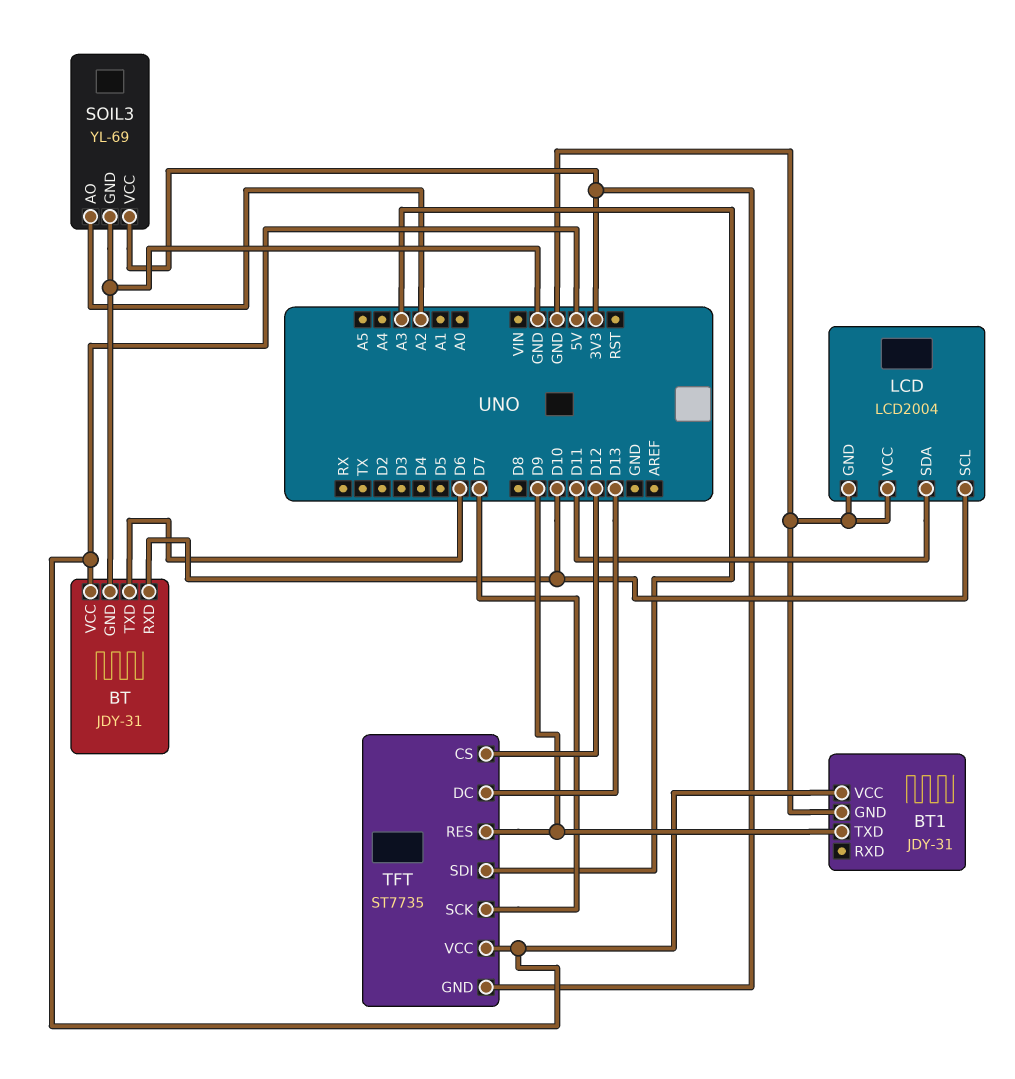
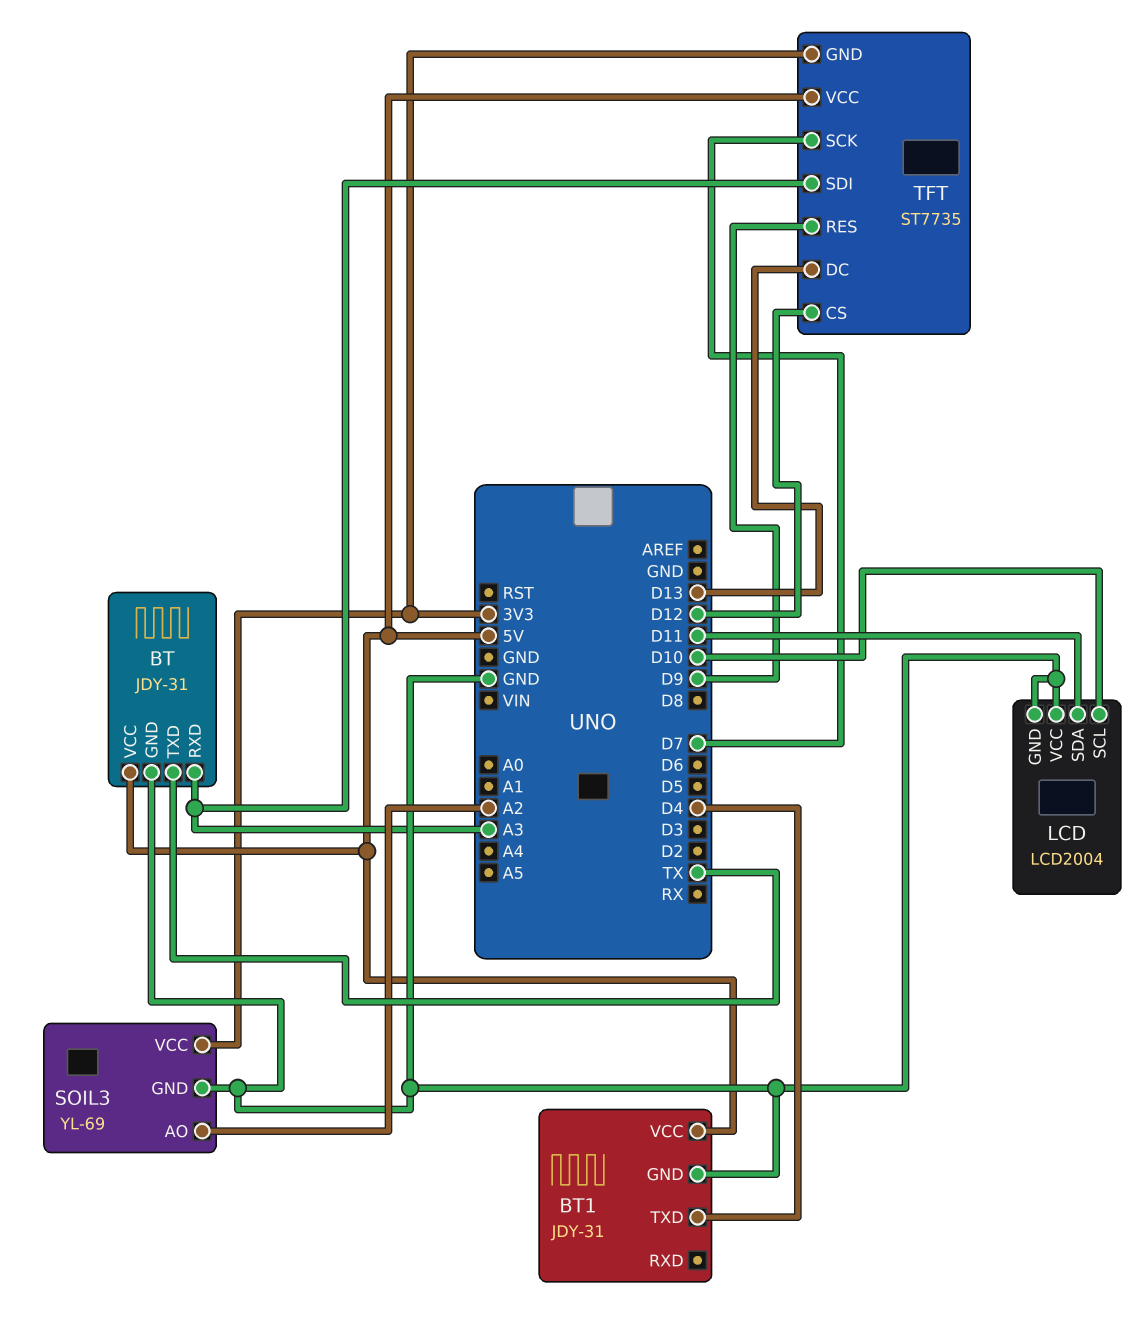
BT pin RXD: D10 -> A3
BT pin TXD: D6 -> TX
BT1 pin TXD: D9 -> D4

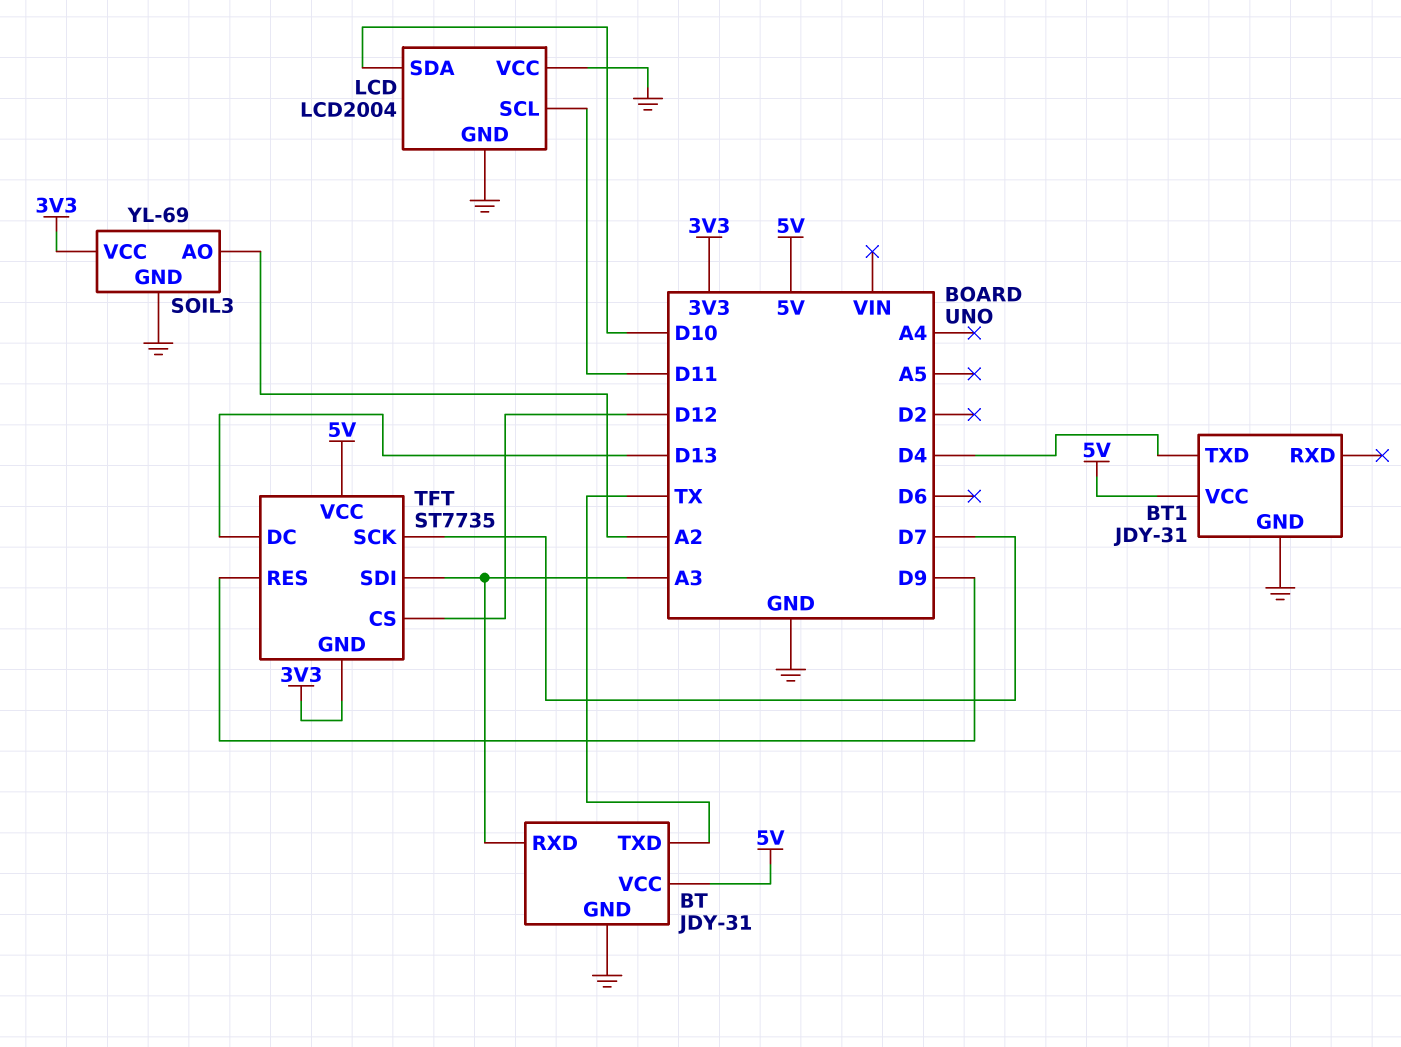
LCD pin SCL: D10 -> D11
LCD pin SDA: D11 -> D10

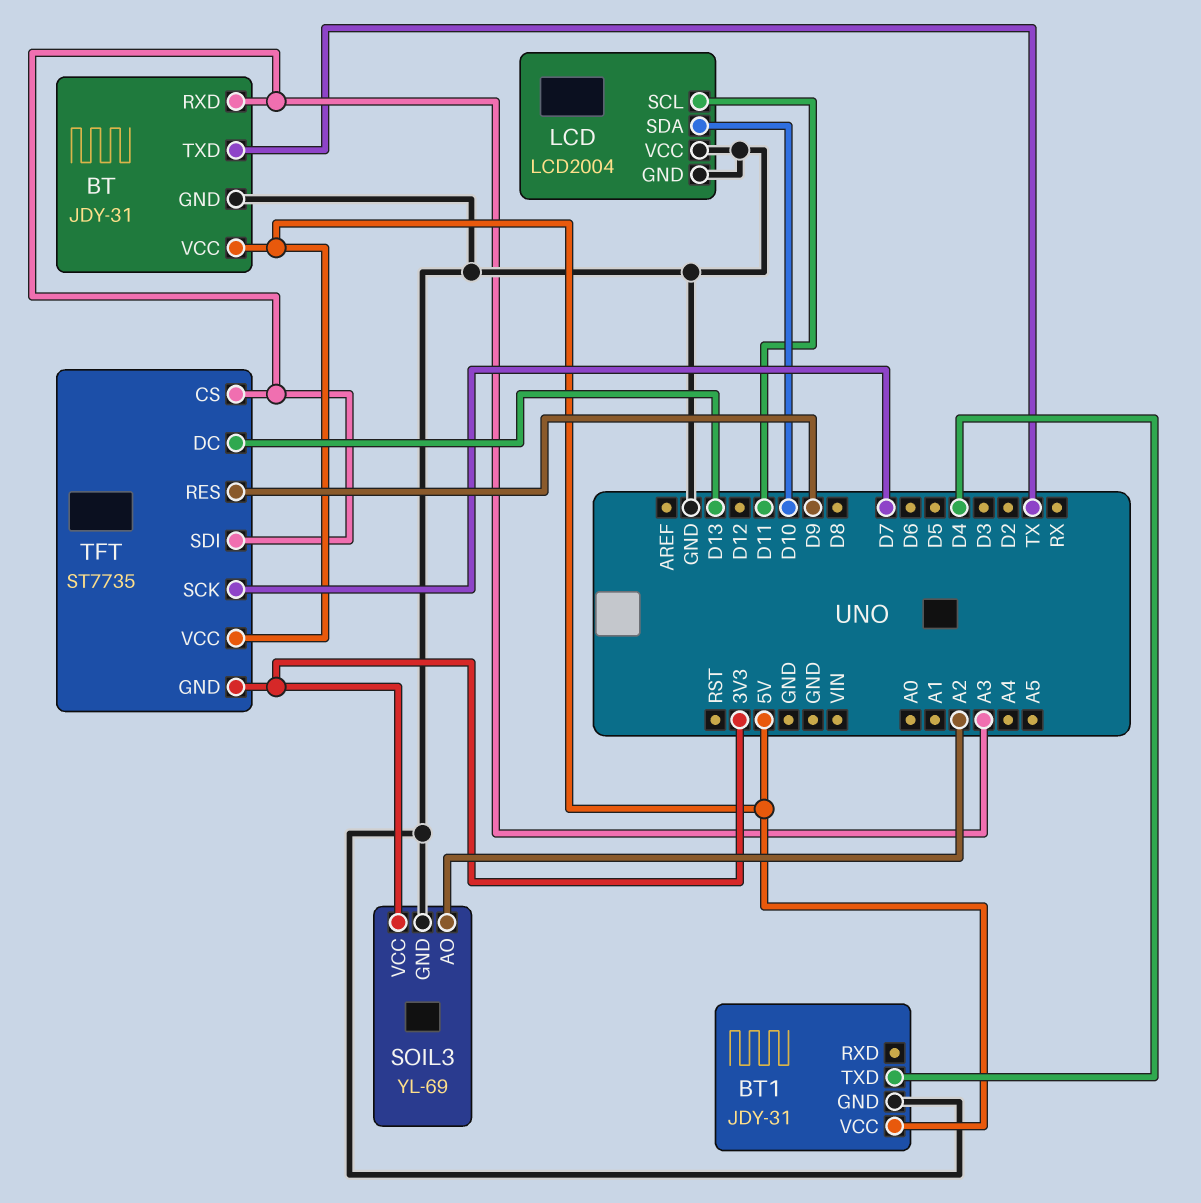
TFT pin CS: D12 -> A3

